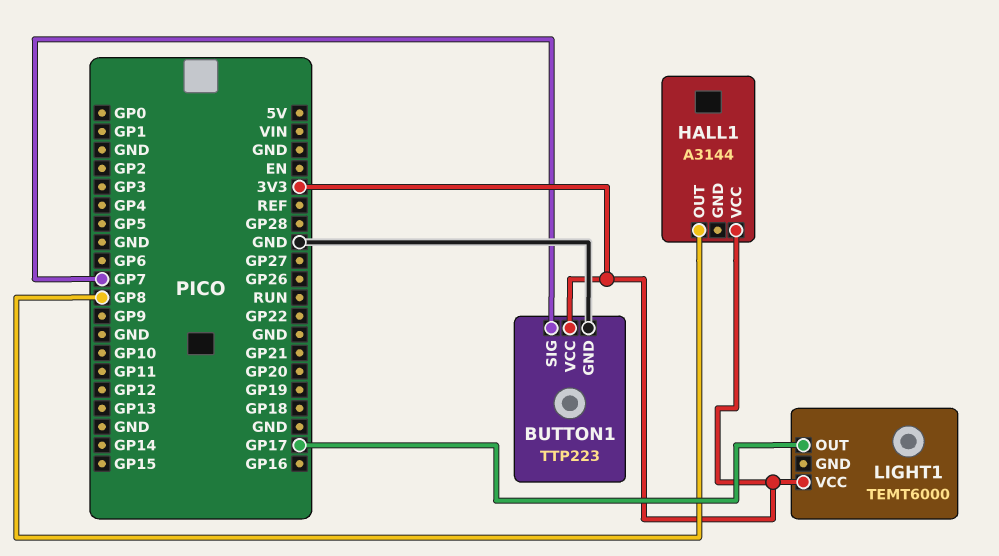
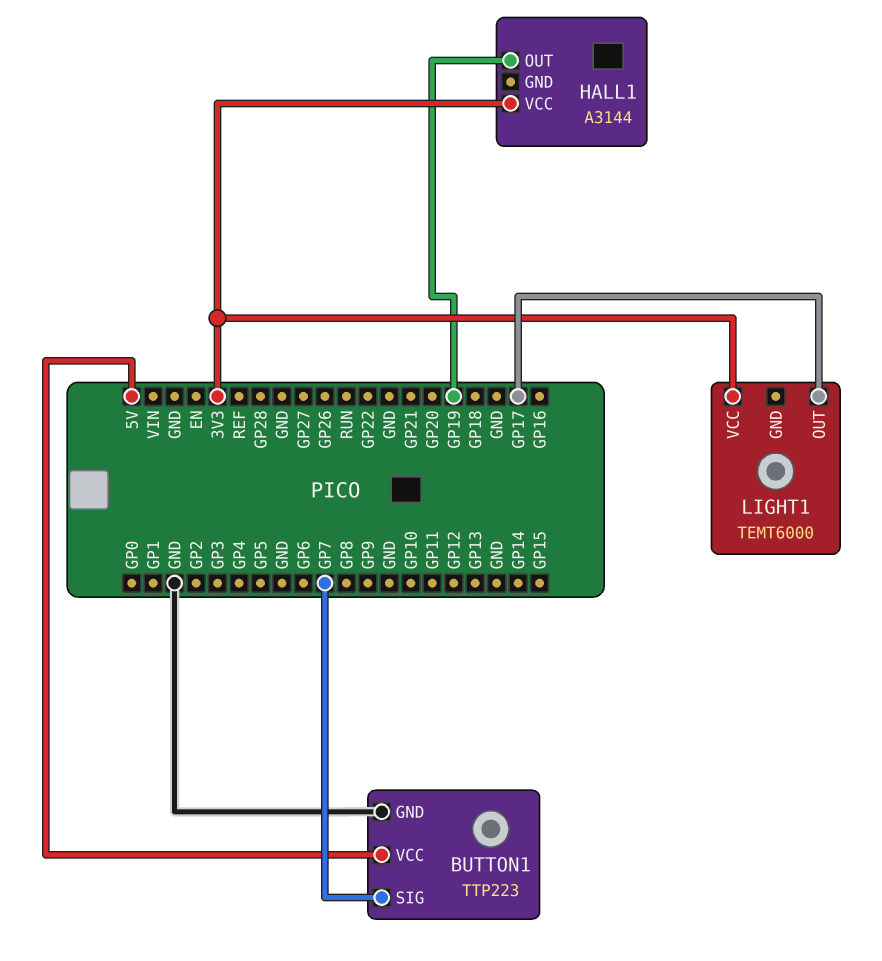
BUTTON1 pin VCC: 3V3 -> 5V
HALL1 pin OUT: GP8 -> GP19

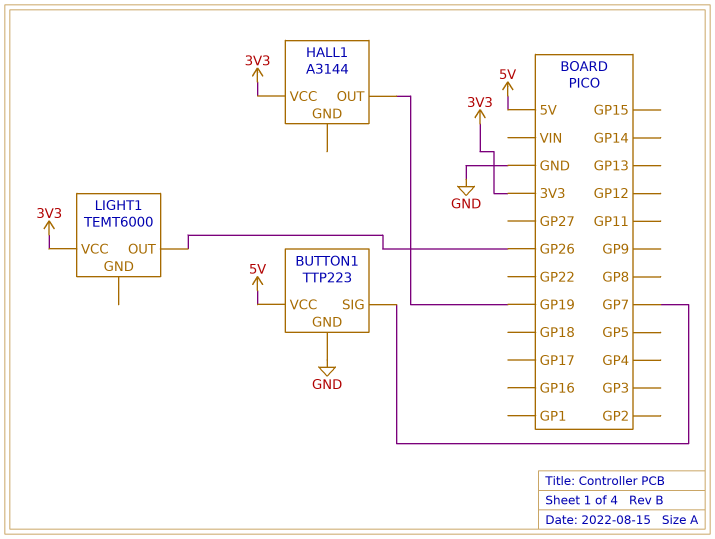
LIGHT1 pin OUT: GP17 -> GP26

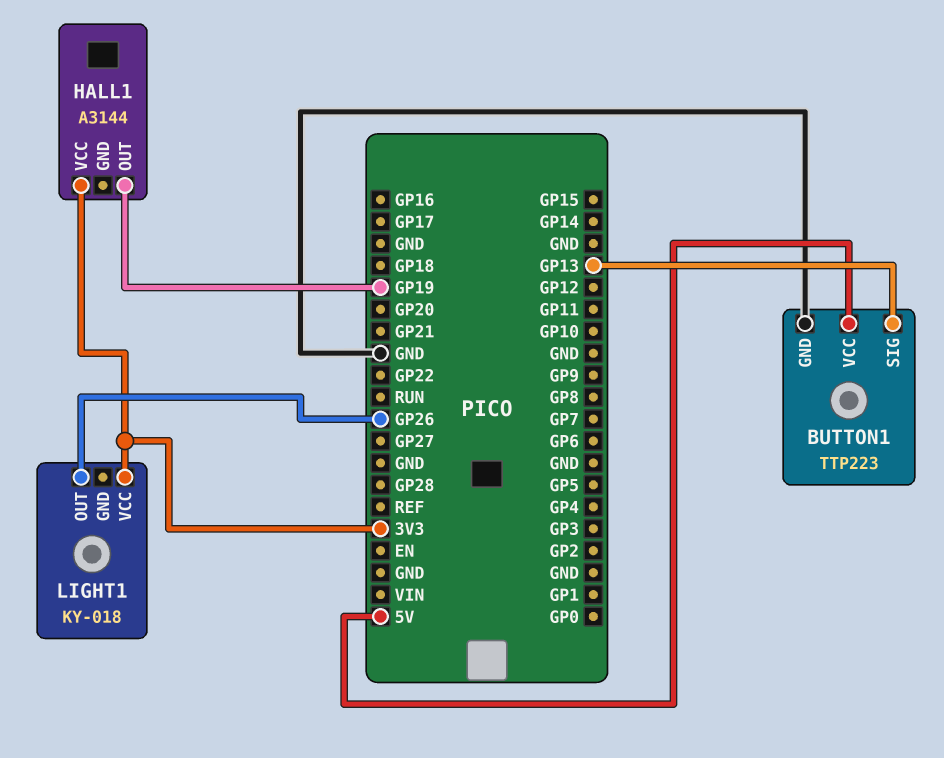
BUTTON1 pin SIG: GP7 -> GP13
LIGHT1: TEMT6000 -> KY-018

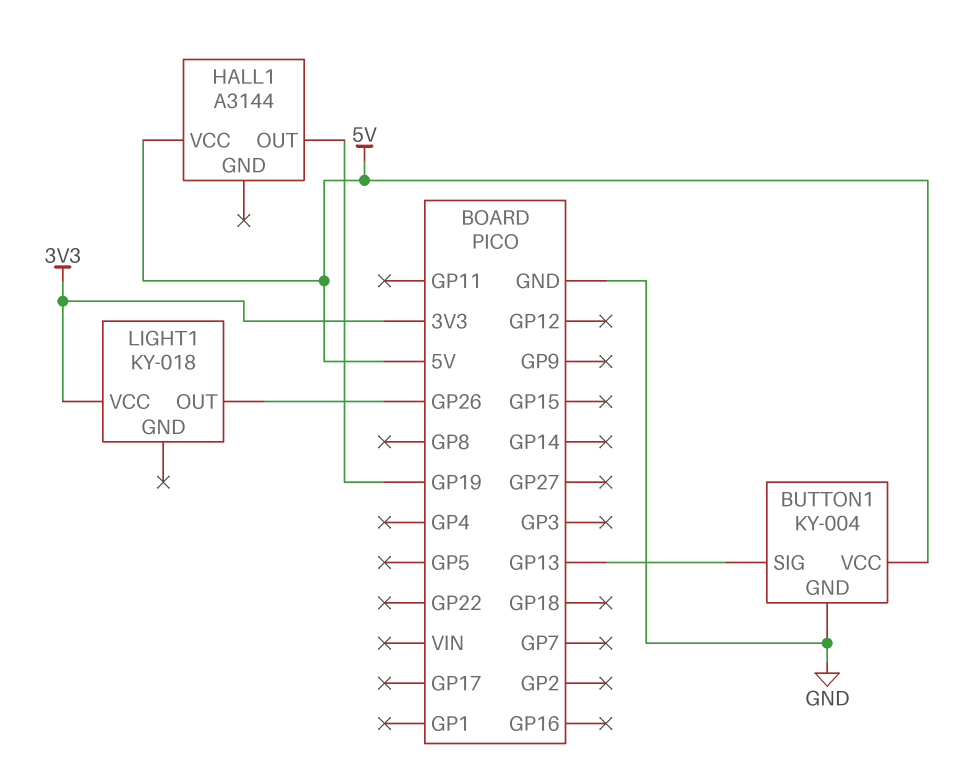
BUTTON1: TTP223 -> KY-004
HALL1 pin VCC: 3V3 -> 5V

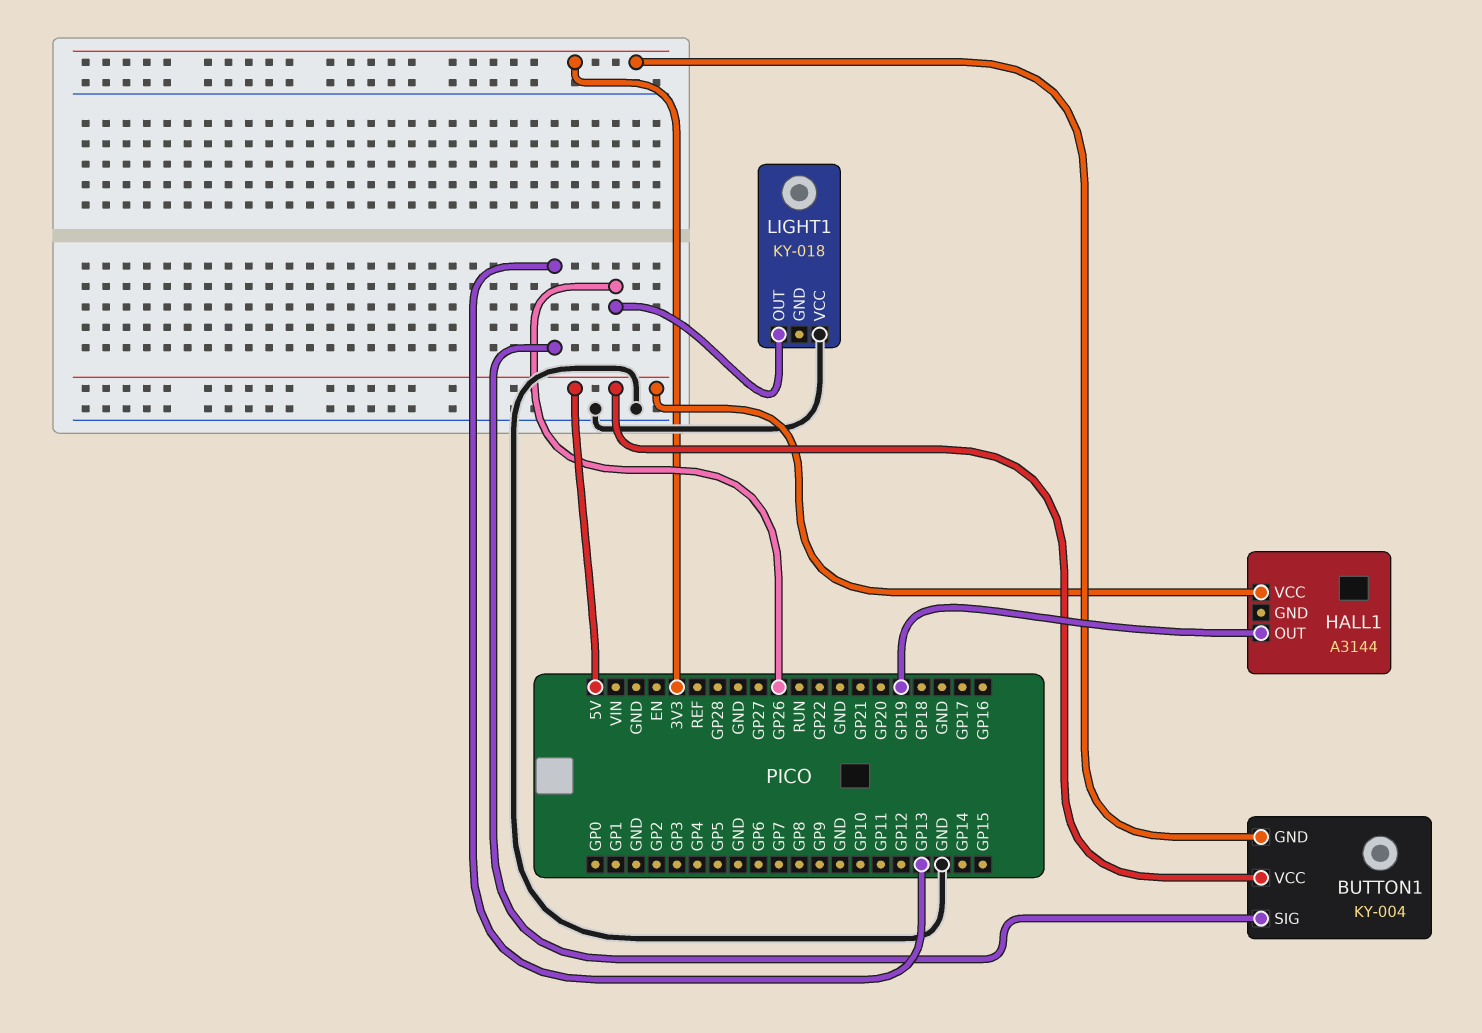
BUTTON1 pin GND: GND -> 3V3
LIGHT1 pin VCC: 3V3 -> GND

